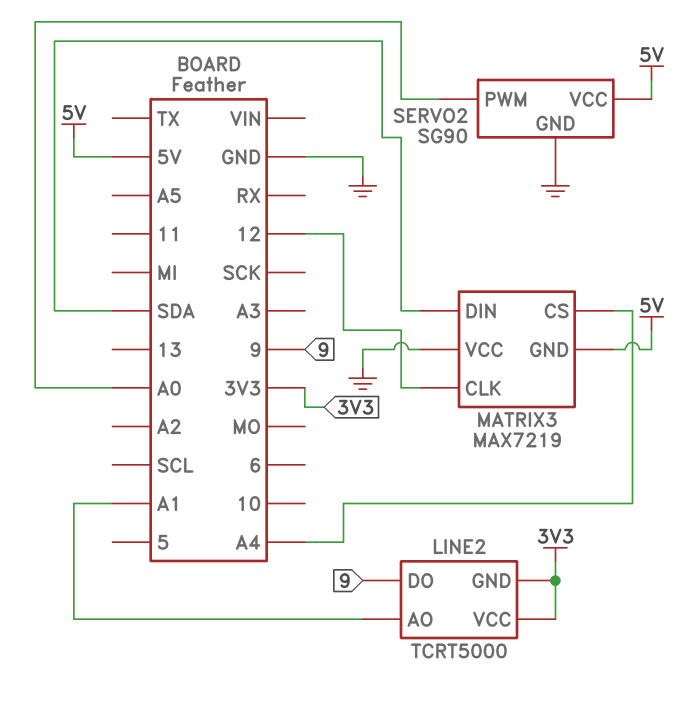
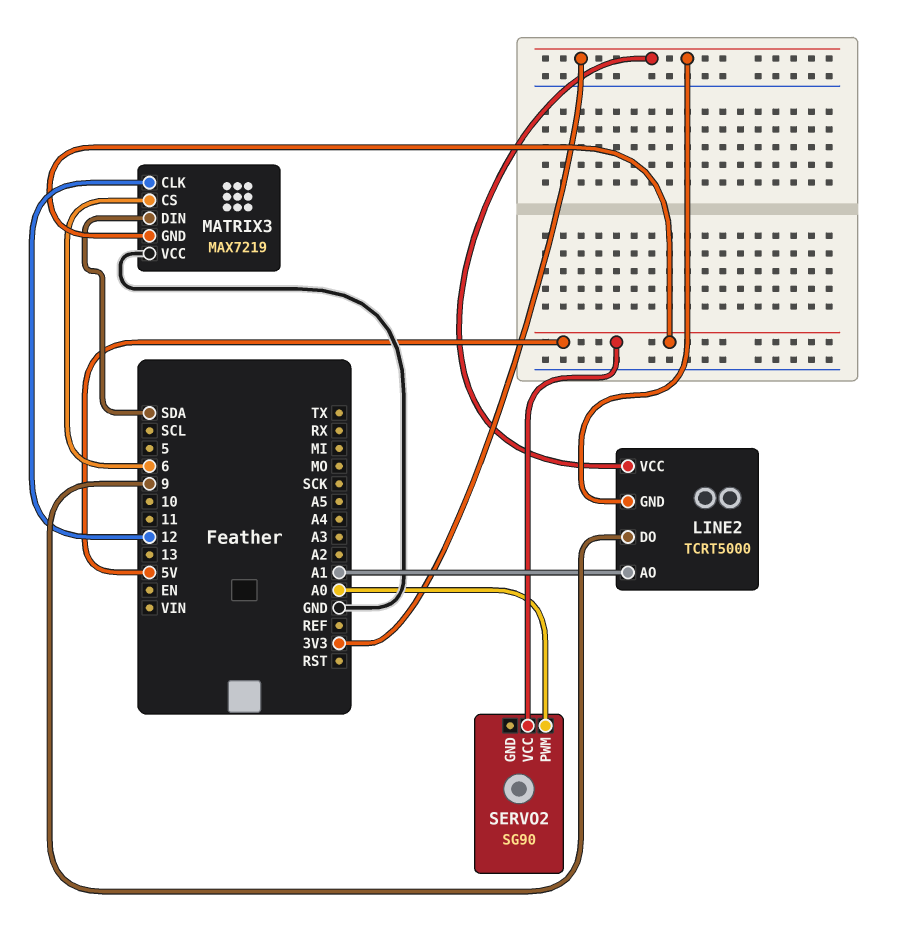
MATRIX3 pin CS: A4 -> 6
SERVO2 pin GND: GND -> none

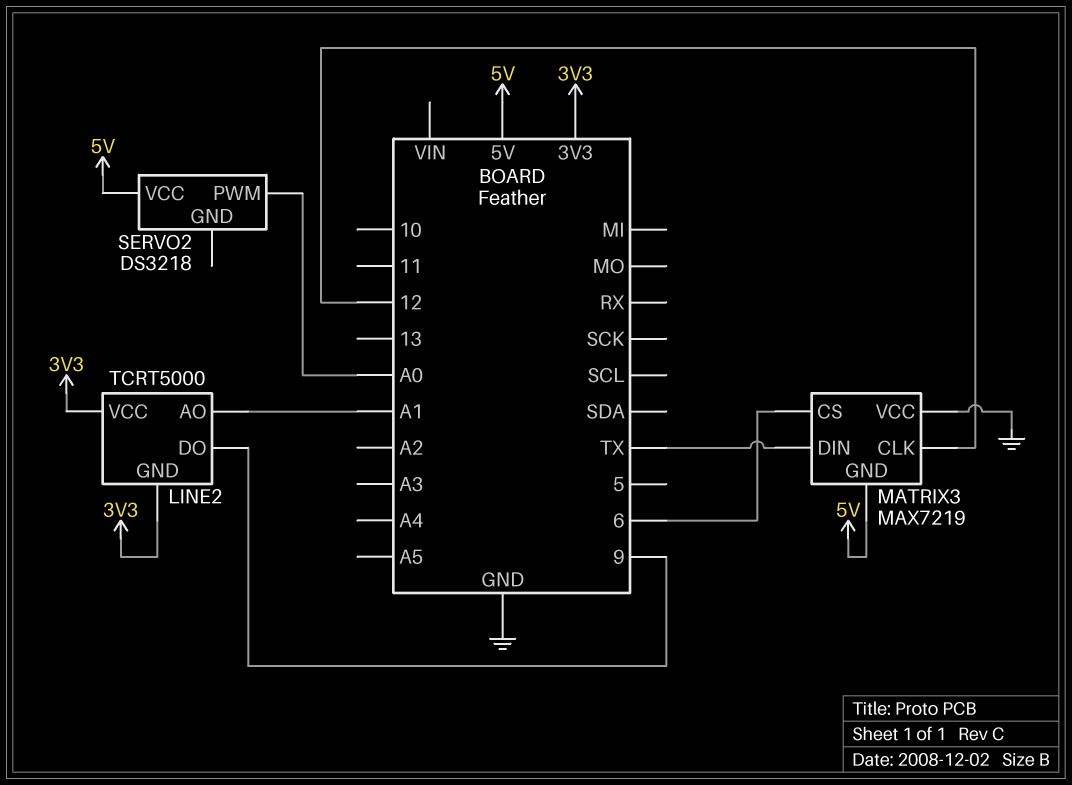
MATRIX3 pin DIN: SDA -> TX
SERVO2: SG90 -> DS3218

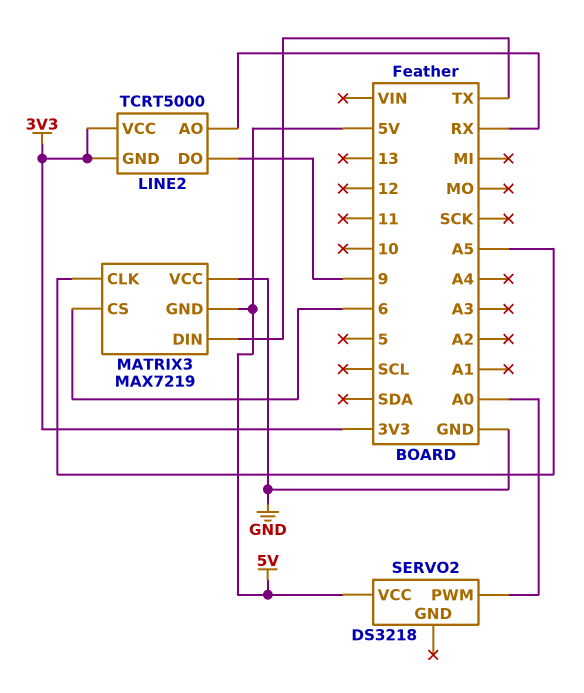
LINE2 pin AO: A1 -> RX
MATRIX3 pin CLK: 12 -> A5

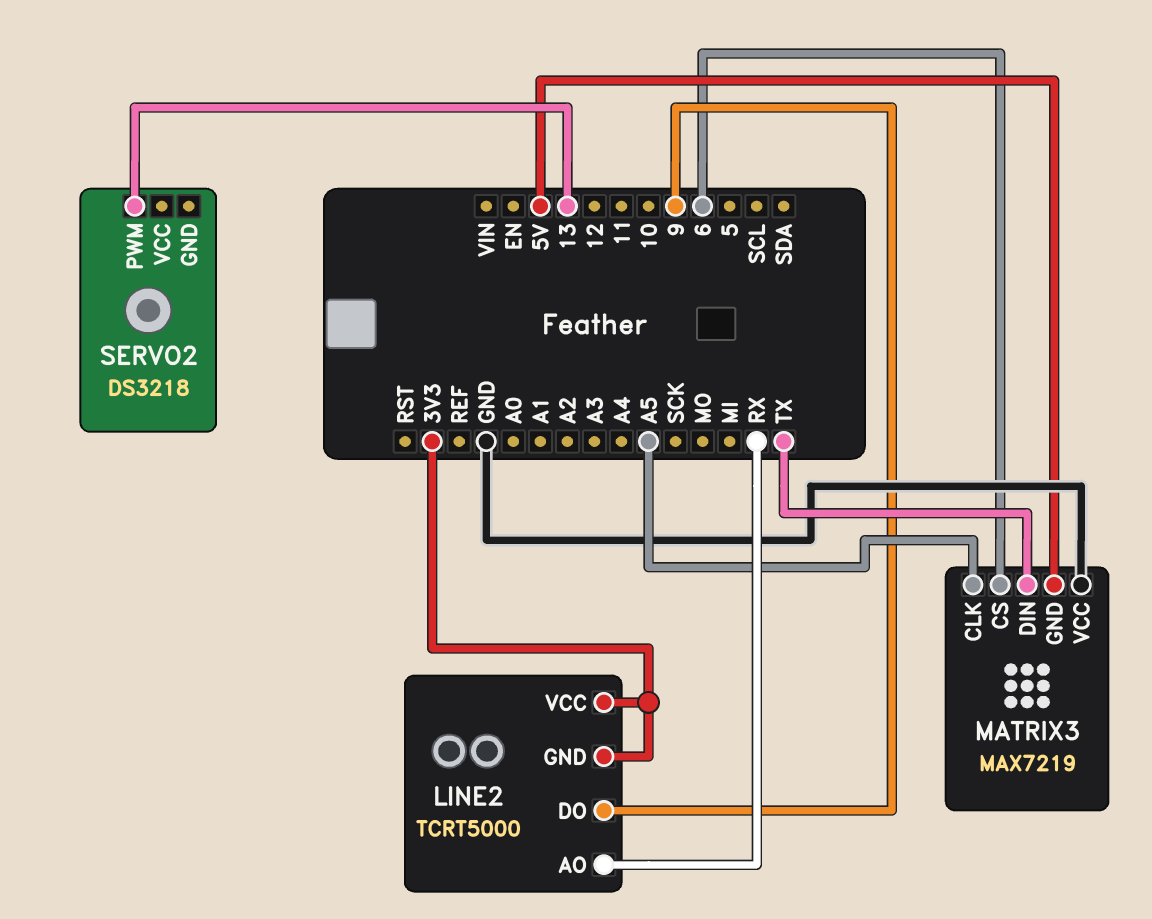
SERVO2 pin PWM: A0 -> 13
SERVO2 pin VCC: 5V -> none

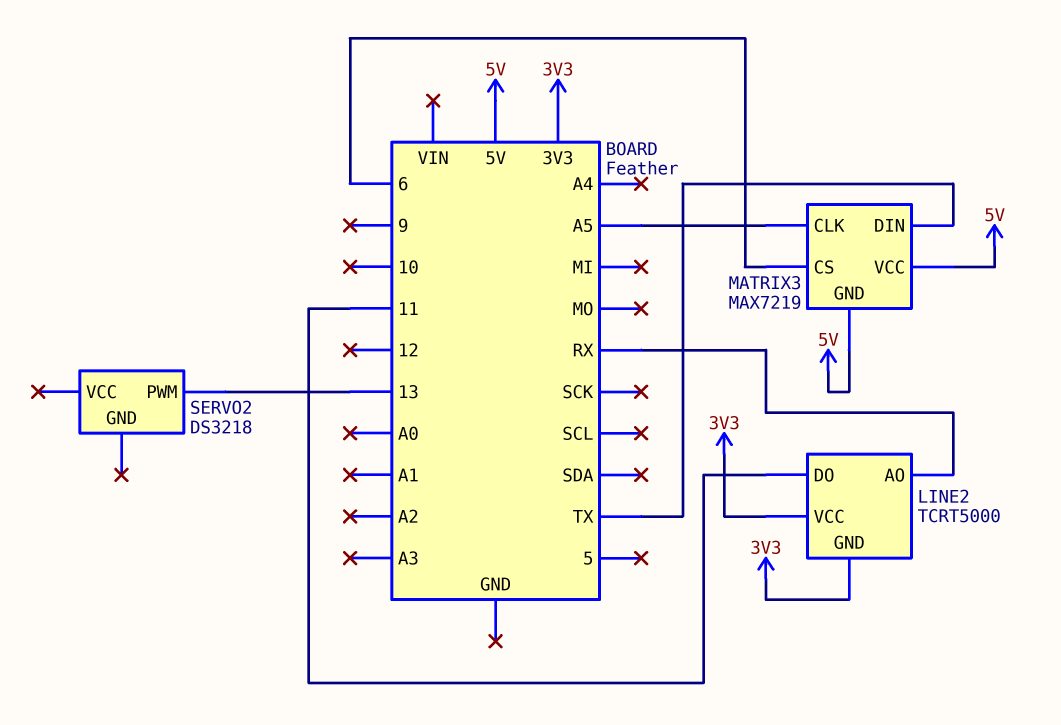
LINE2 pin DO: 9 -> 11
MATRIX3 pin VCC: GND -> 5V

